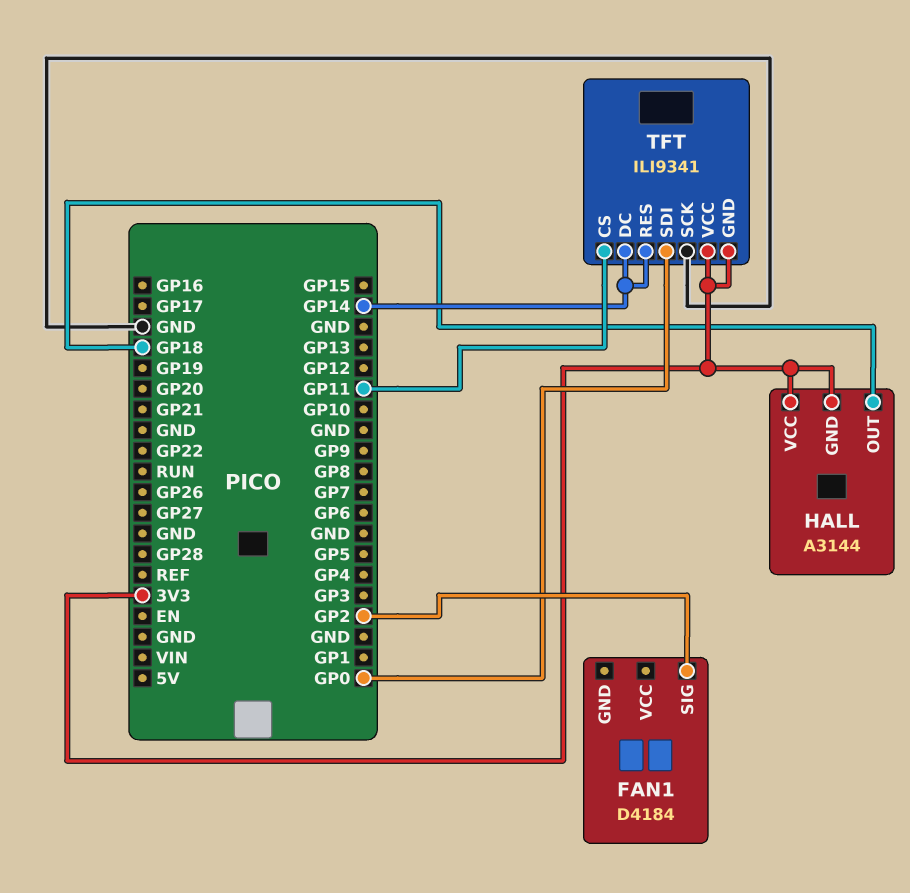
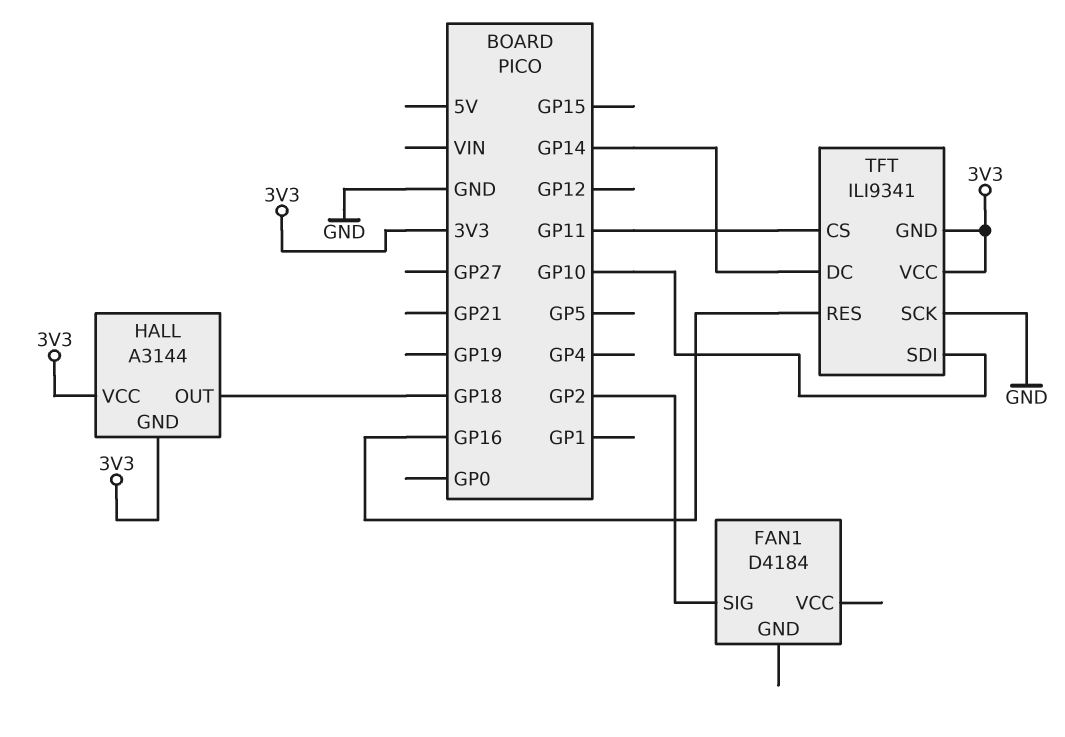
TFT pin RES: GP14 -> GP16
TFT pin SDI: GP0 -> GP10

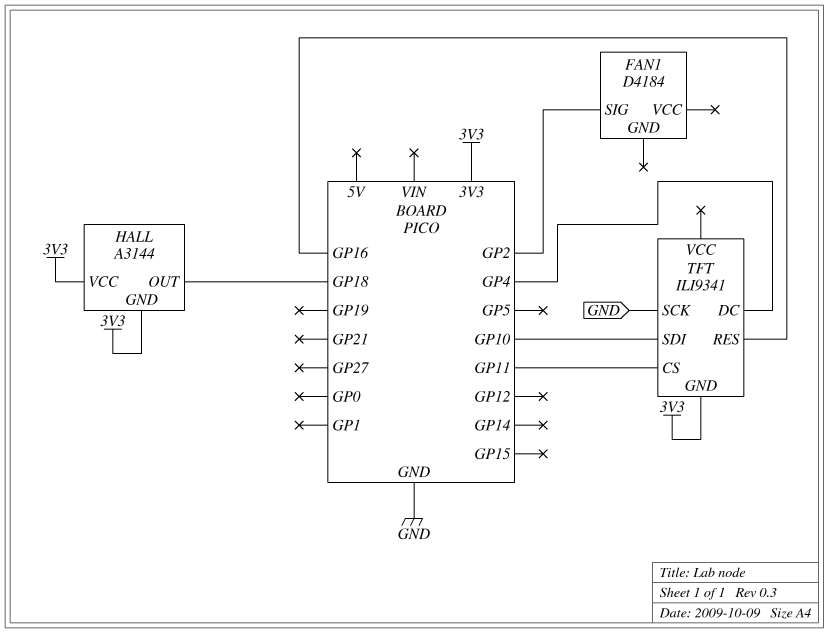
TFT pin DC: GP14 -> GP4
TFT pin VCC: 3V3 -> none

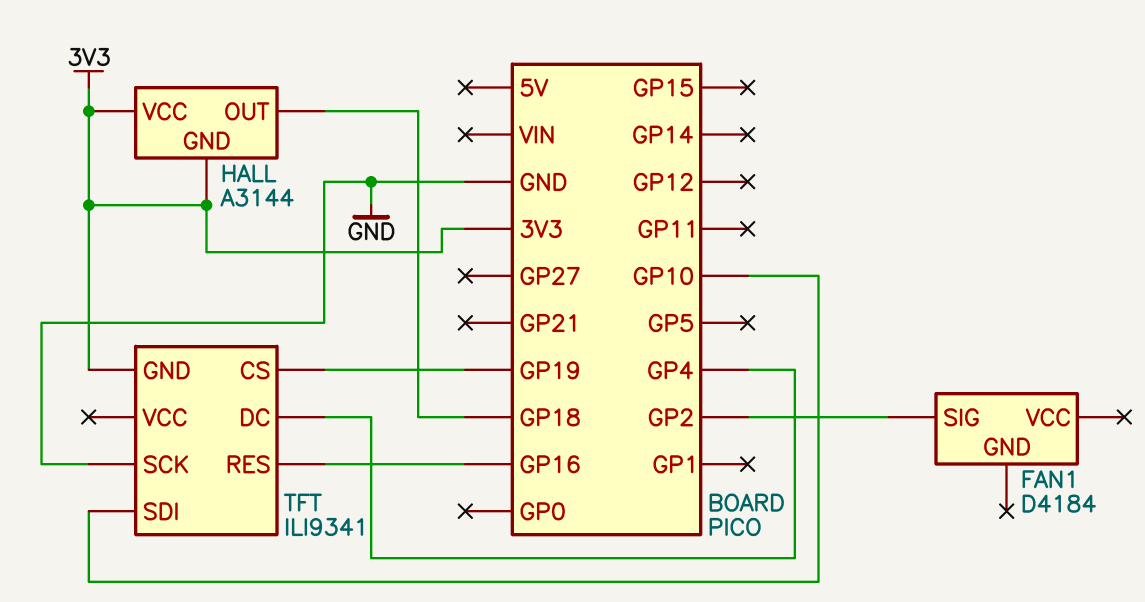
TFT pin CS: GP11 -> GP19

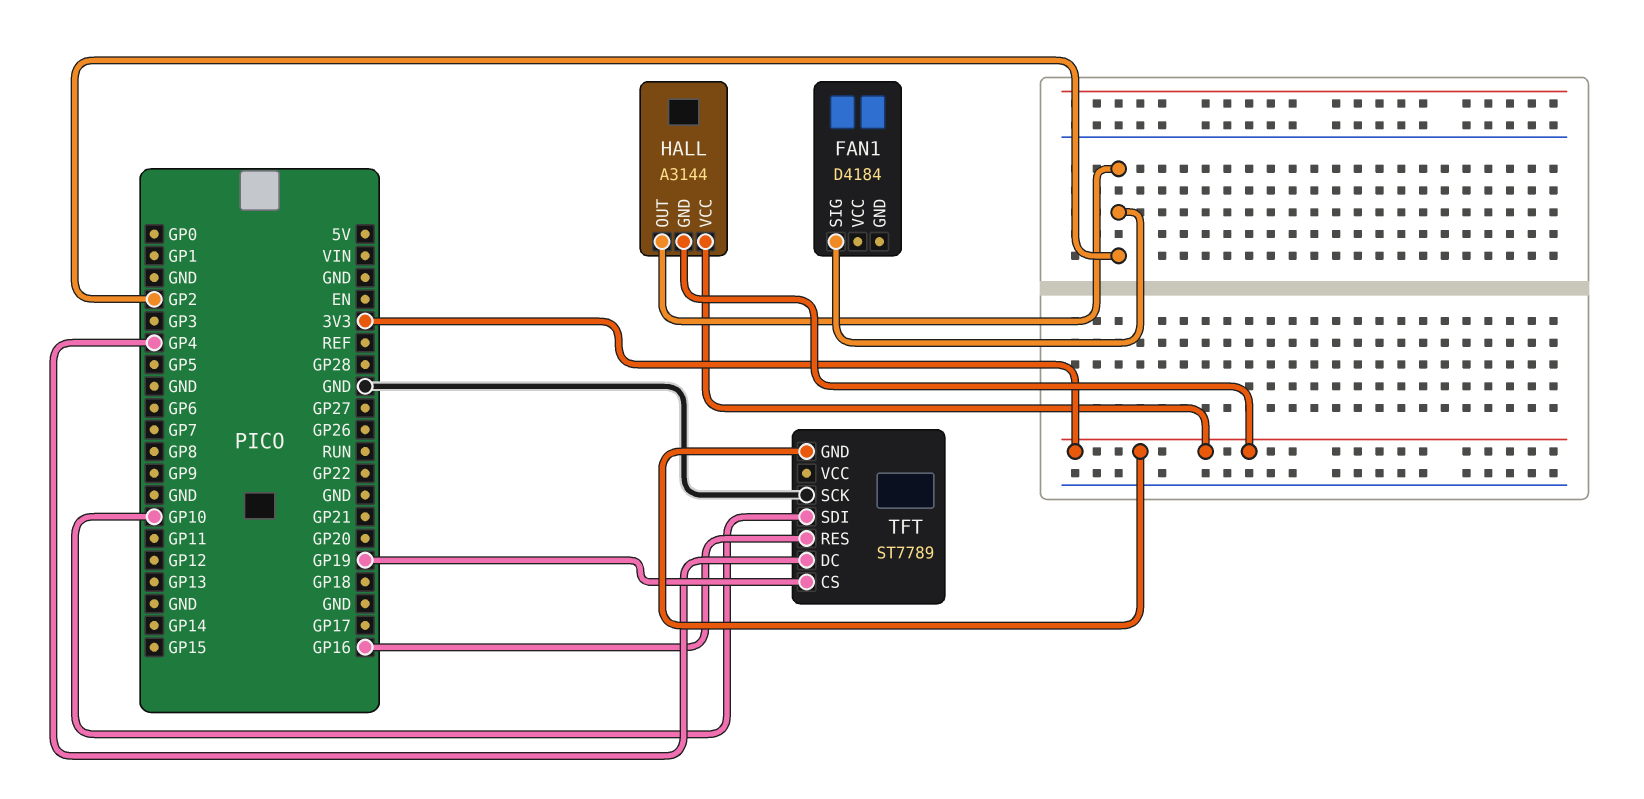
HALL pin OUT: GP18 -> GP2
TFT: ILI9341 -> ST7789

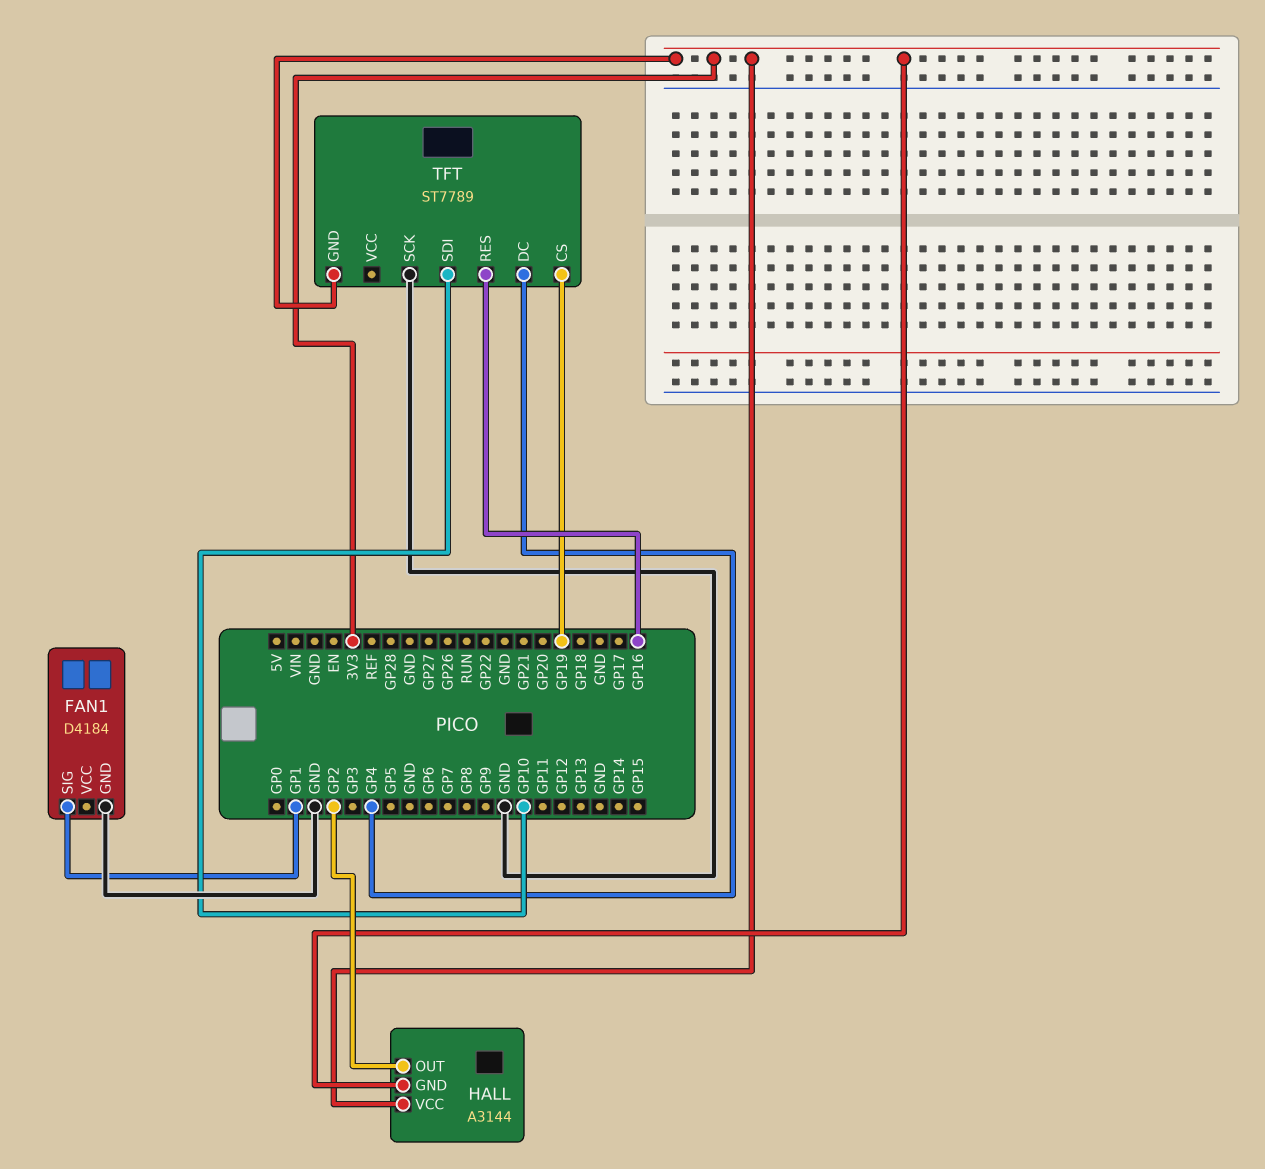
FAN1 pin GND: none -> GND
FAN1 pin SIG: GP2 -> GP1

